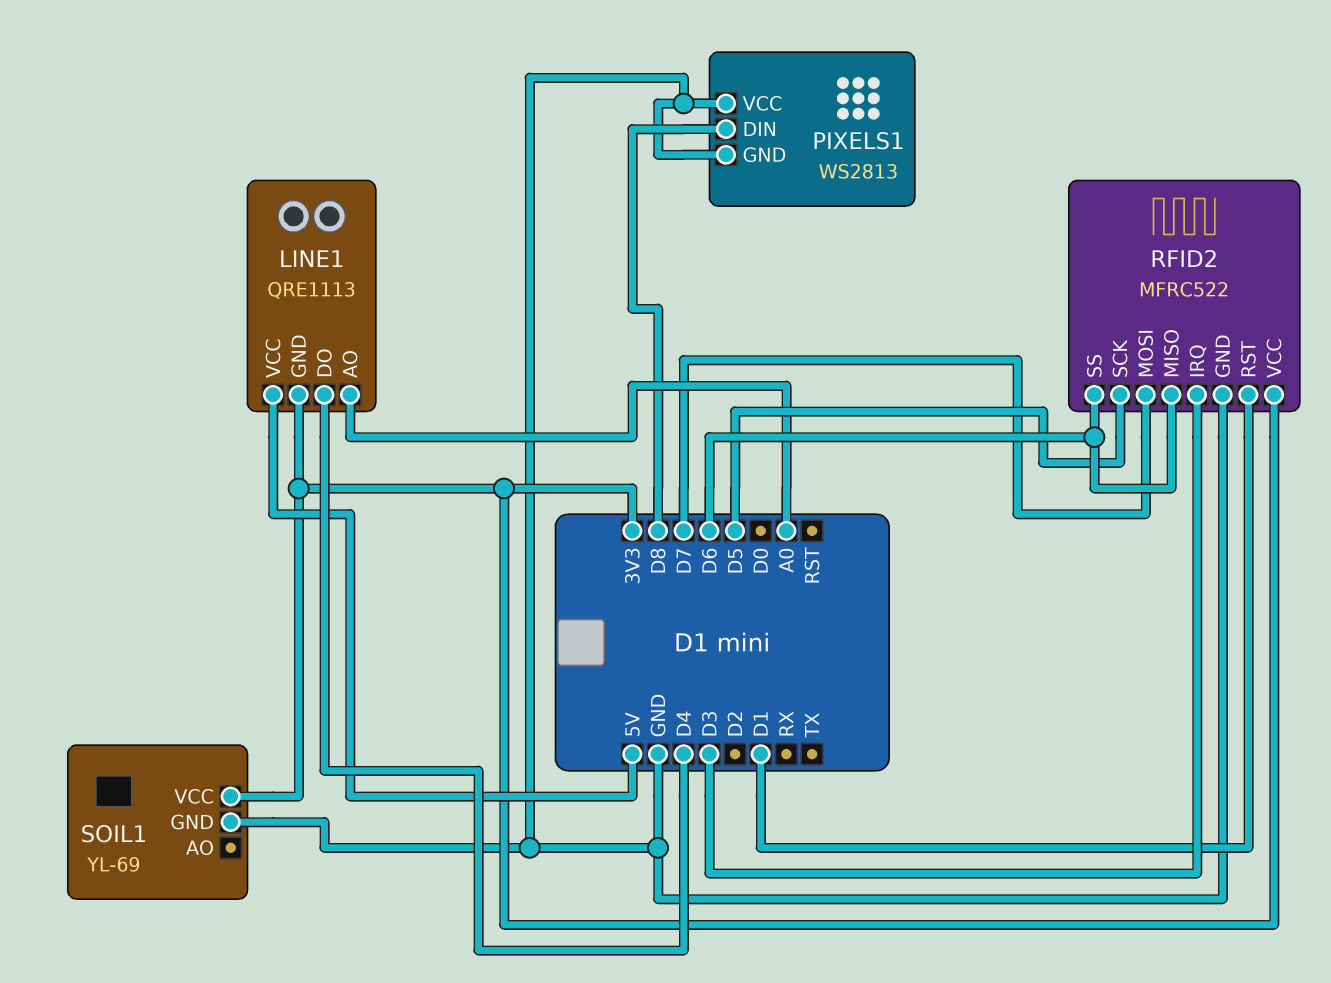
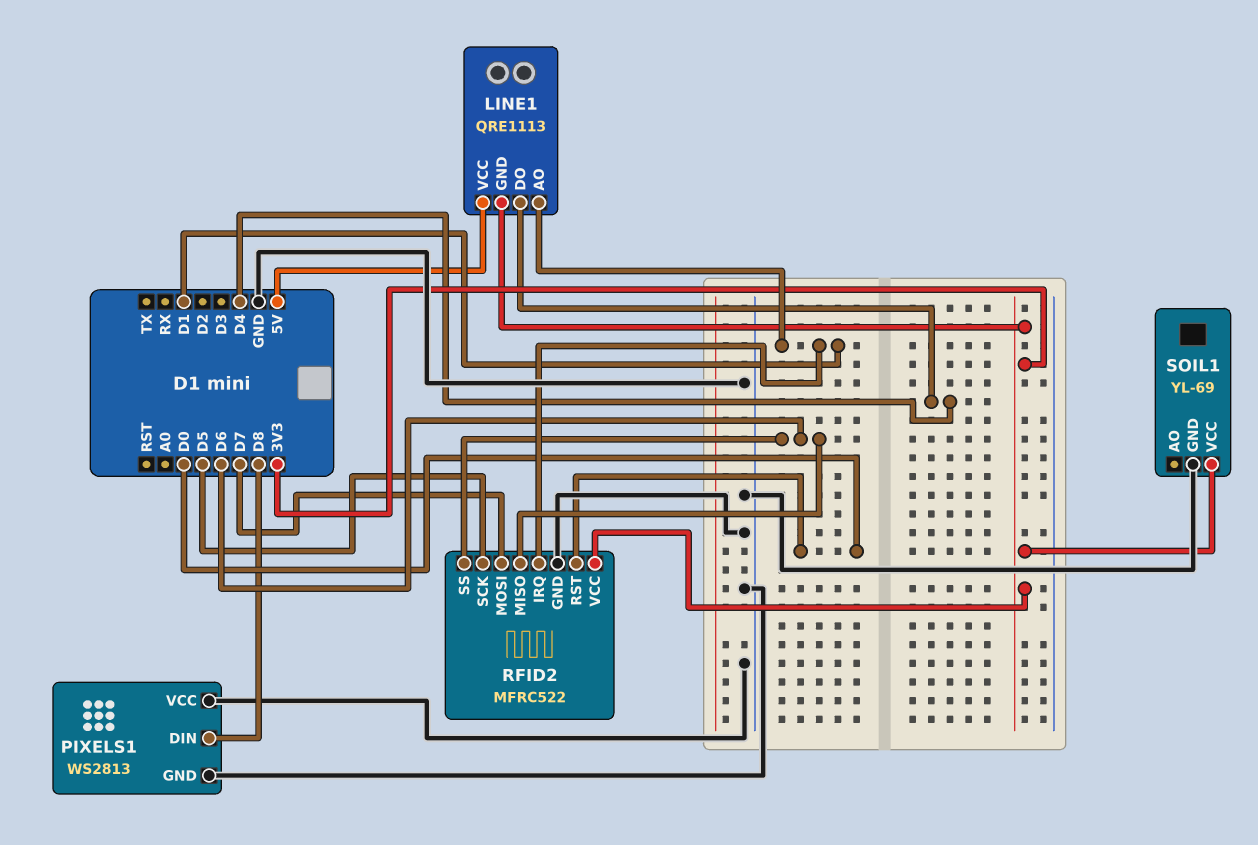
LINE1 pin AO: A0 -> D1
RFID2 pin IRQ: D3 -> D1
RFID2 pin RST: D1 -> D0

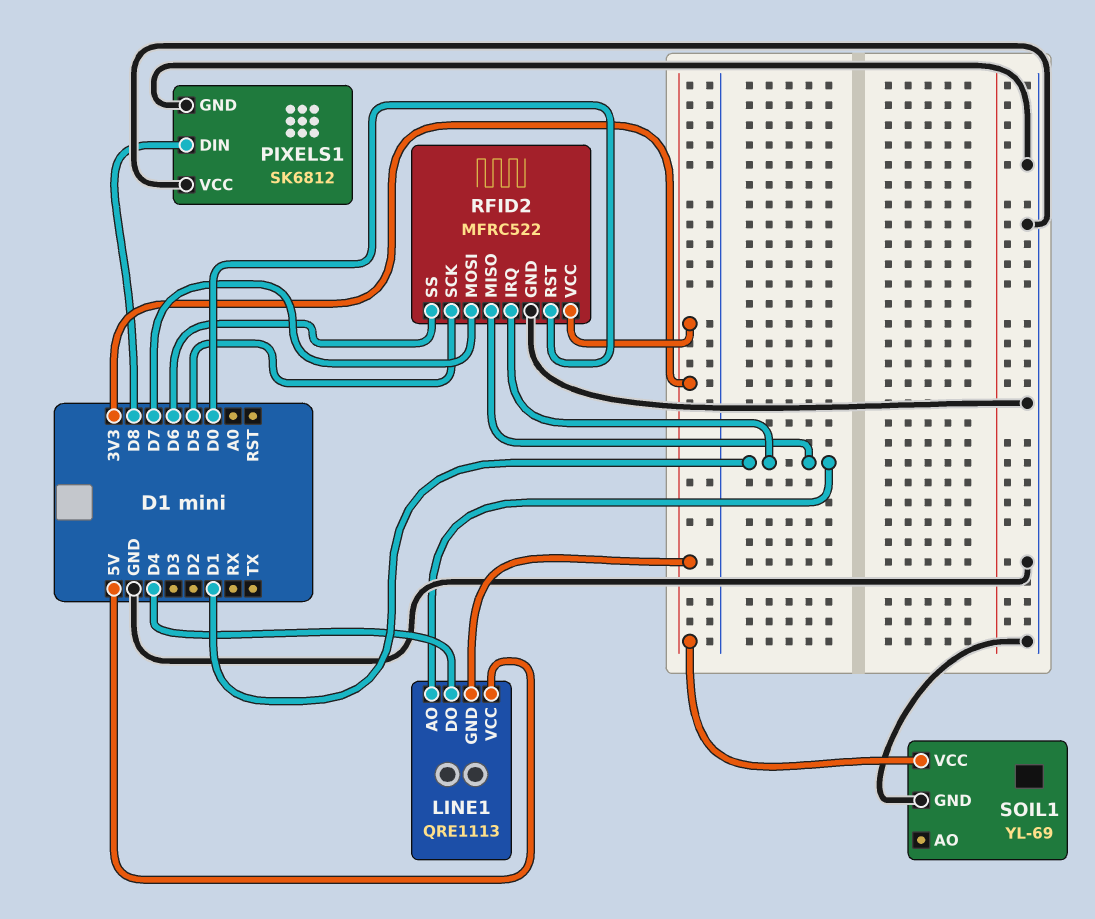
PIXELS1: WS2813 -> SK6812
RFID2 pin MISO: D6 -> D1

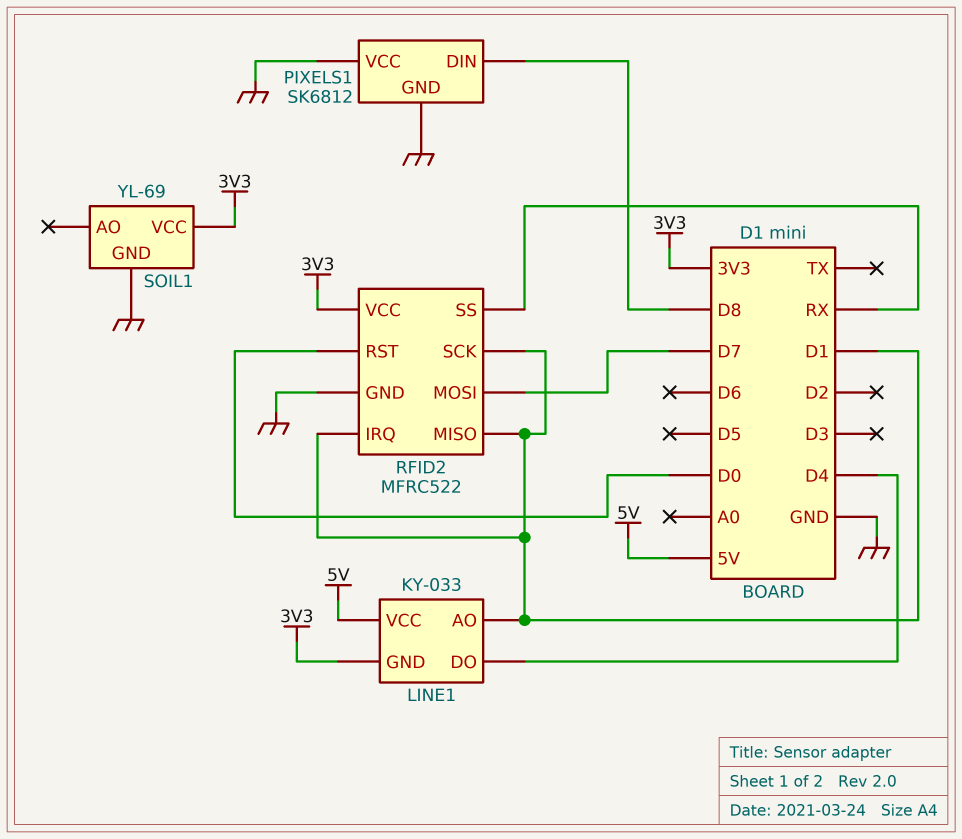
LINE1: QRE1113 -> KY-033
RFID2 pin SCK: D5 -> D1
RFID2 pin SS: D6 -> RX

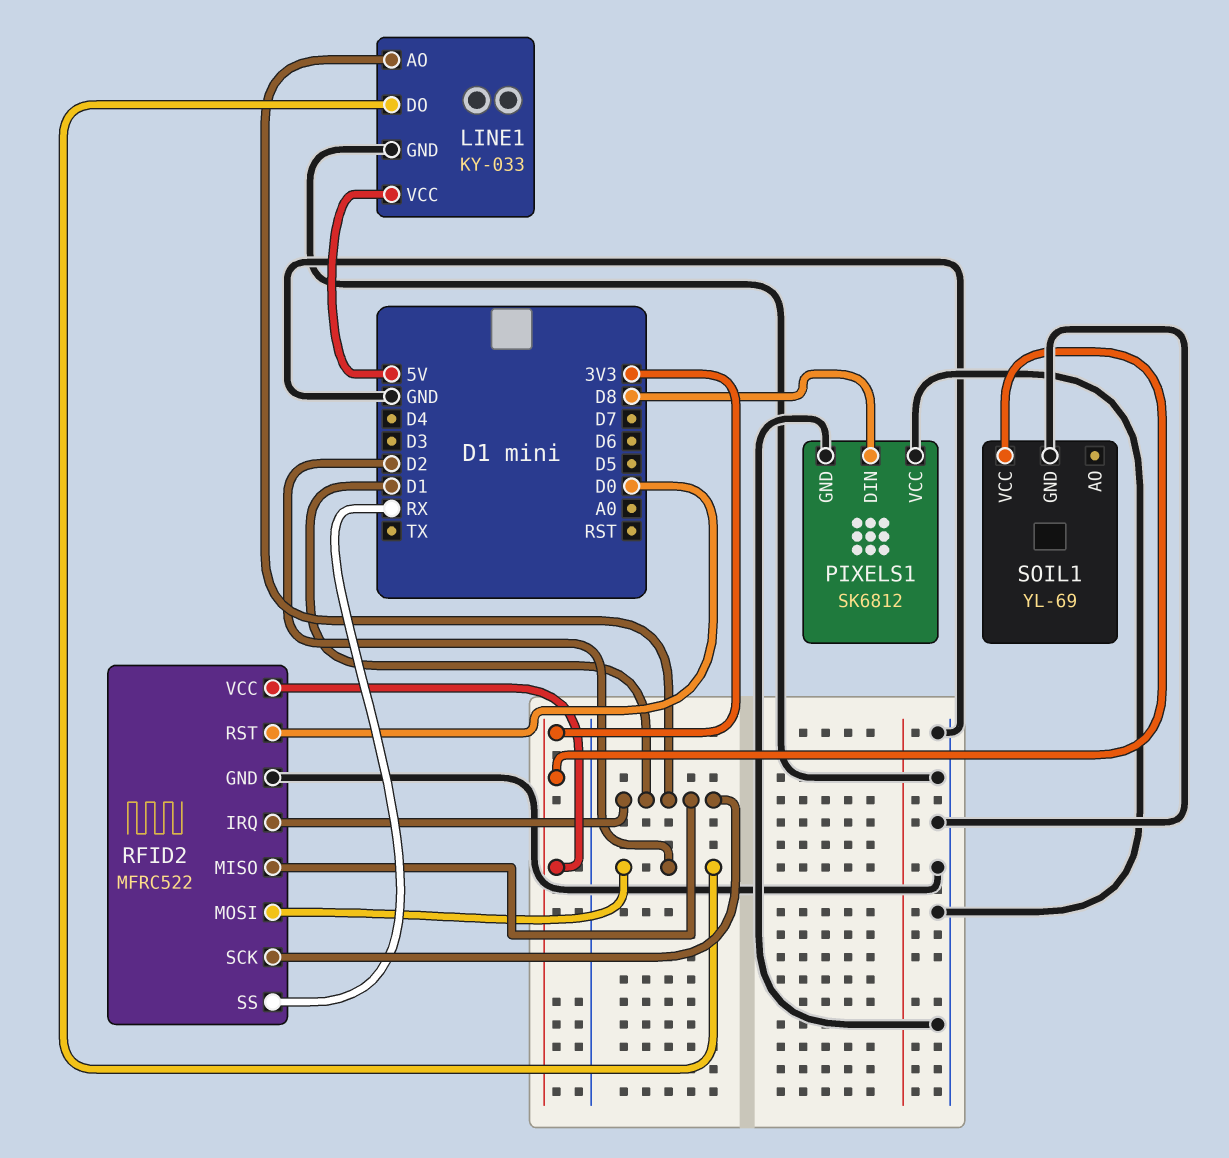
LINE1 pin DO: D4 -> D2
LINE1 pin GND: 3V3 -> GND
RFID2 pin MOSI: D7 -> D2

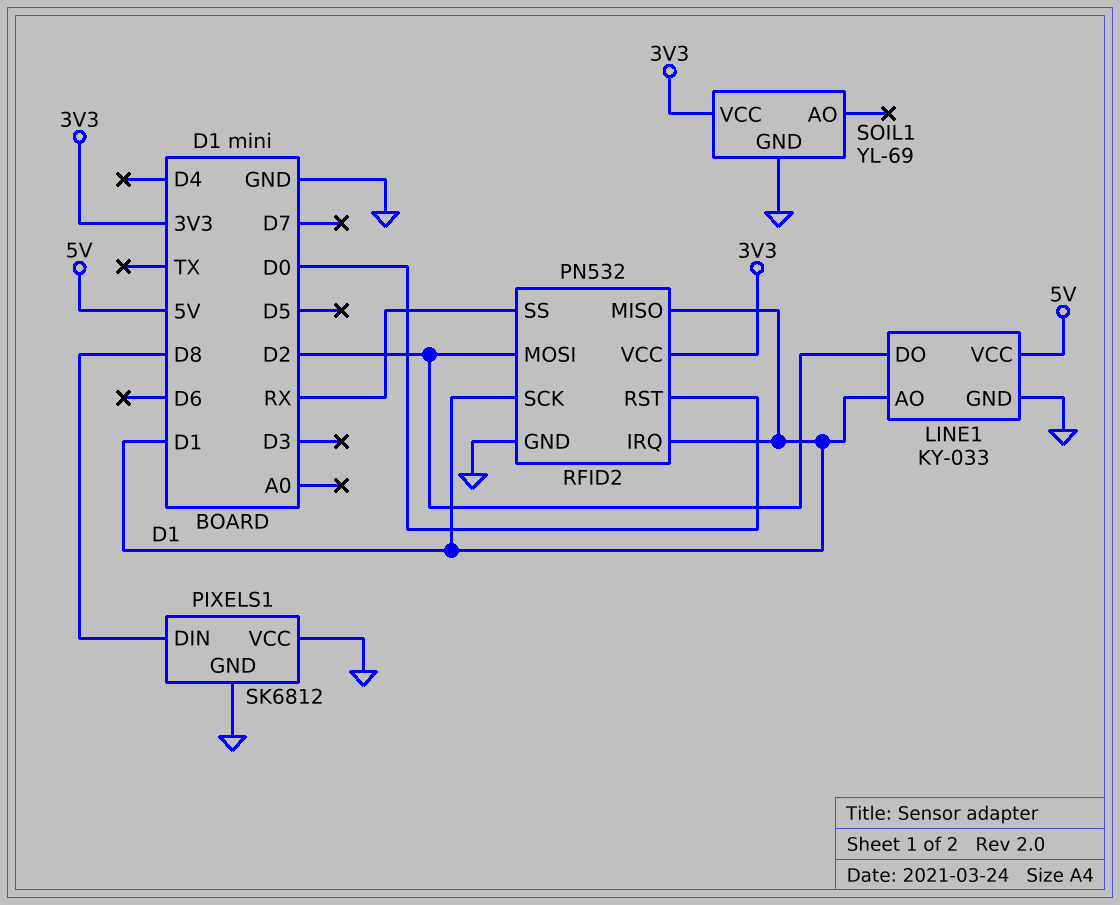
RFID2: MFRC522 -> PN532

